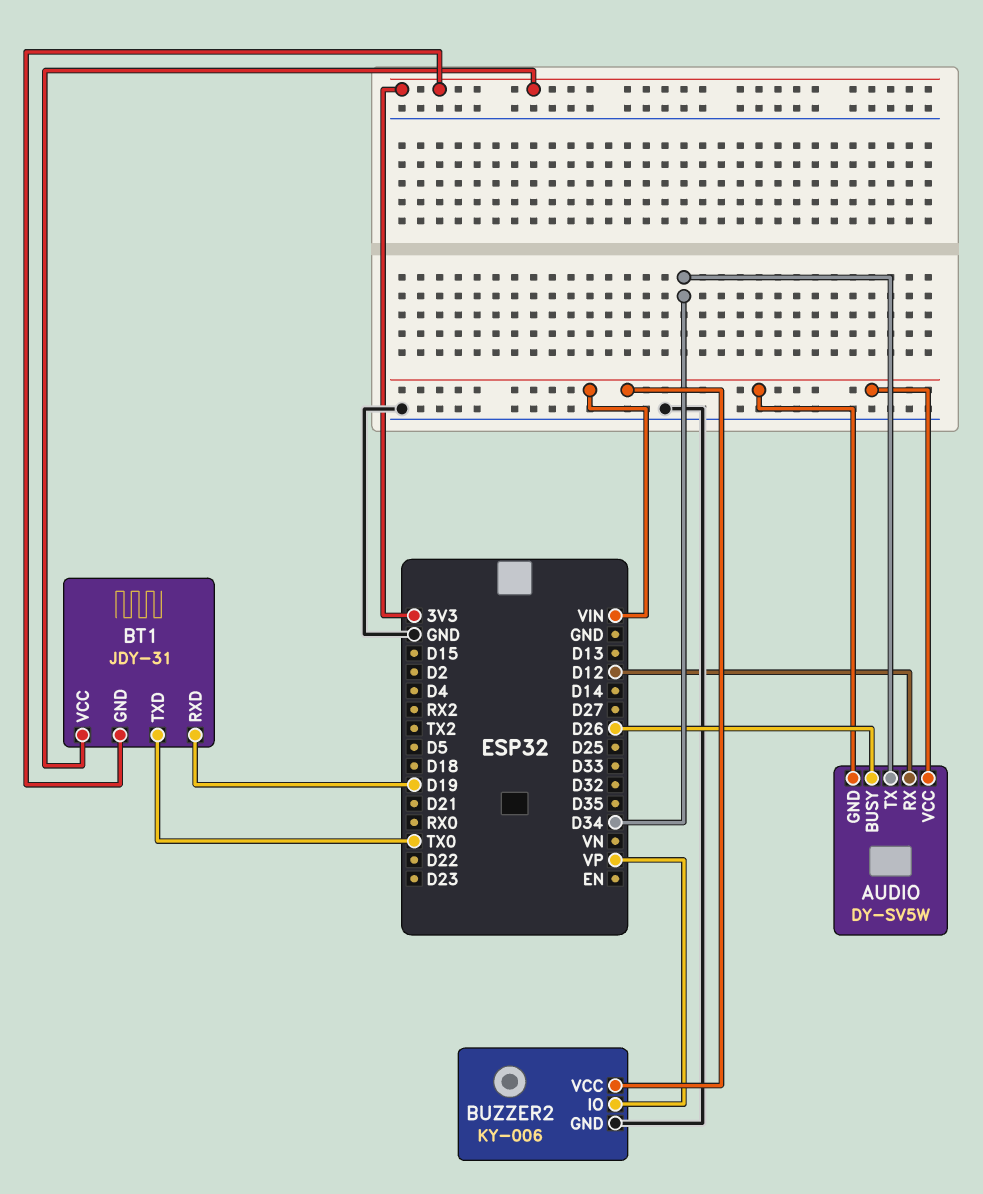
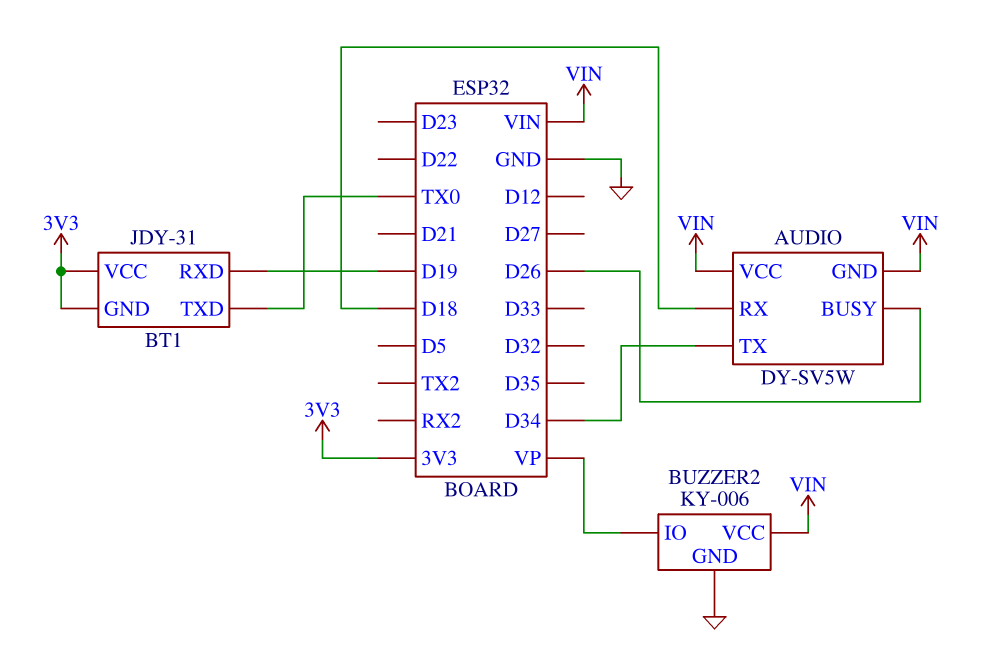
AUDIO pin RX: D12 -> D18

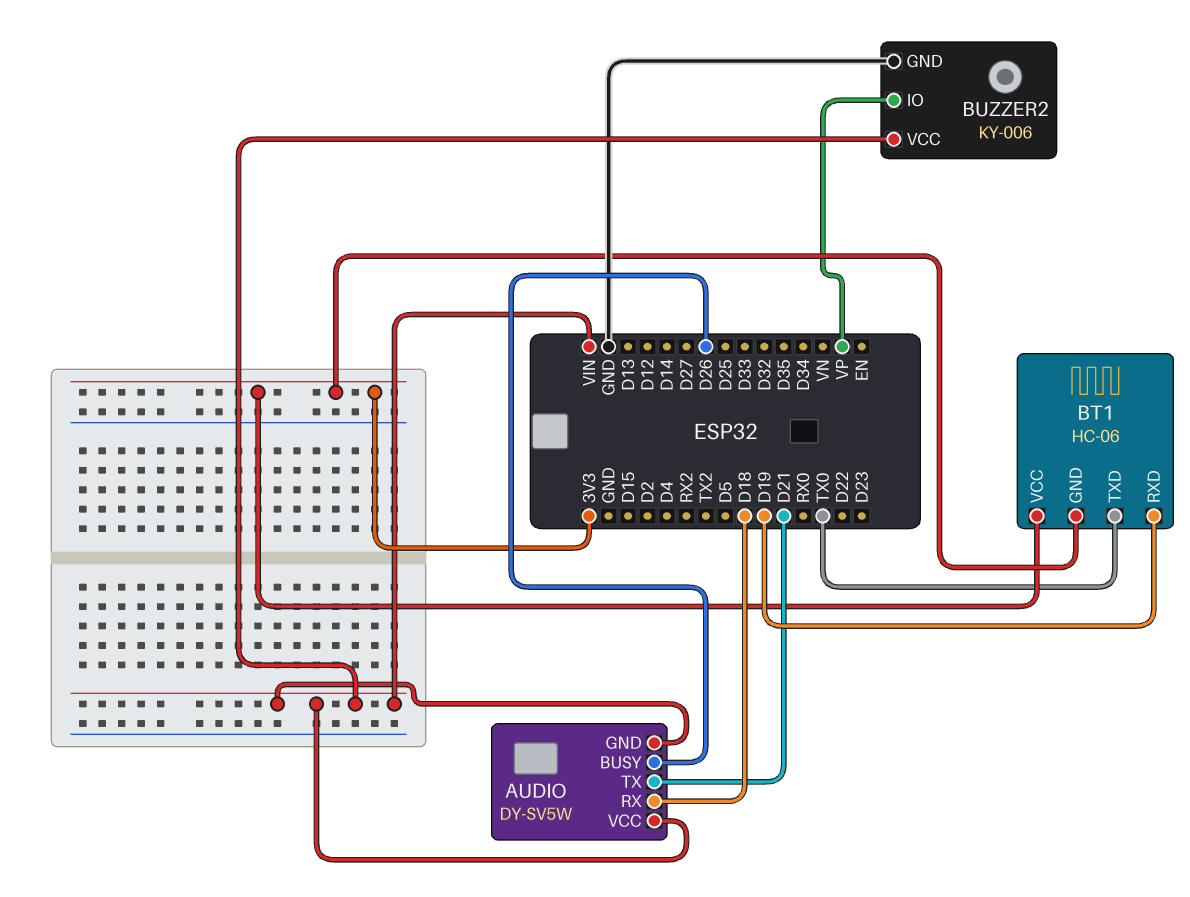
AUDIO pin TX: D34 -> D21
BT1: JDY-31 -> HC-06

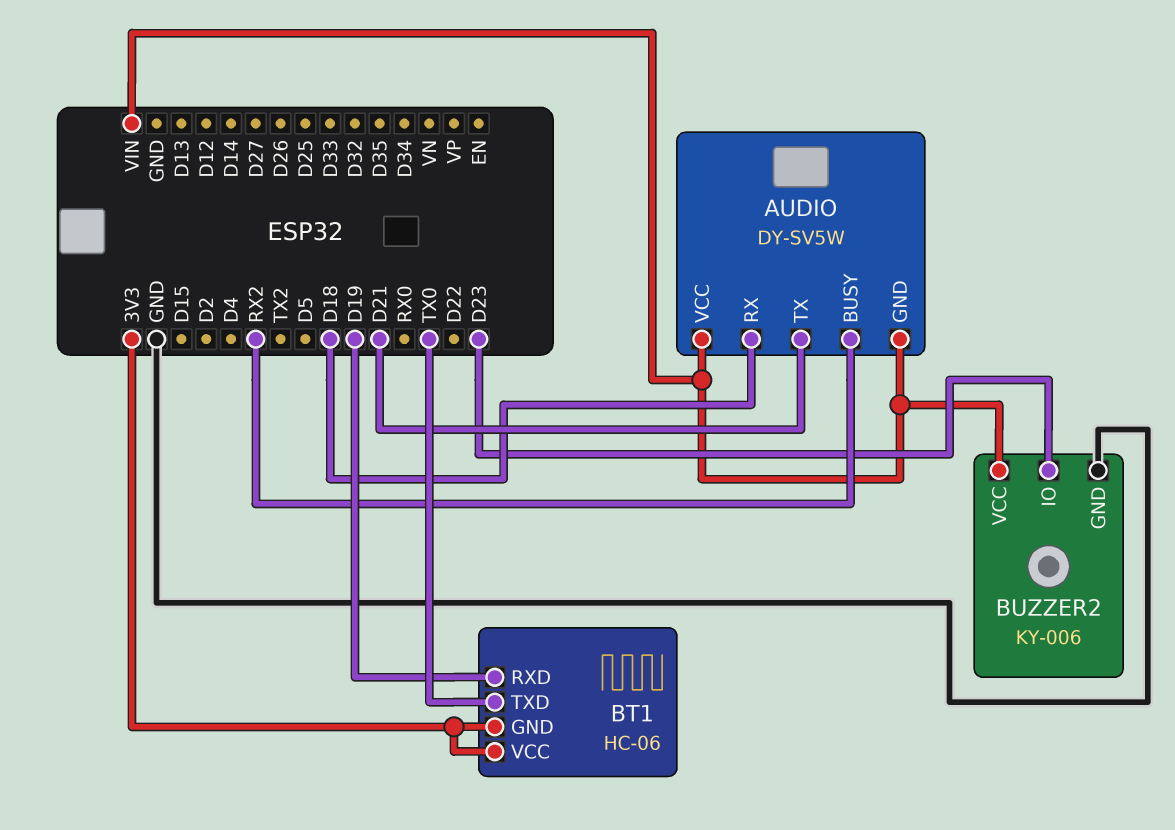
AUDIO pin BUSY: D26 -> RX2
BUZZER2 pin IO: VP -> D23

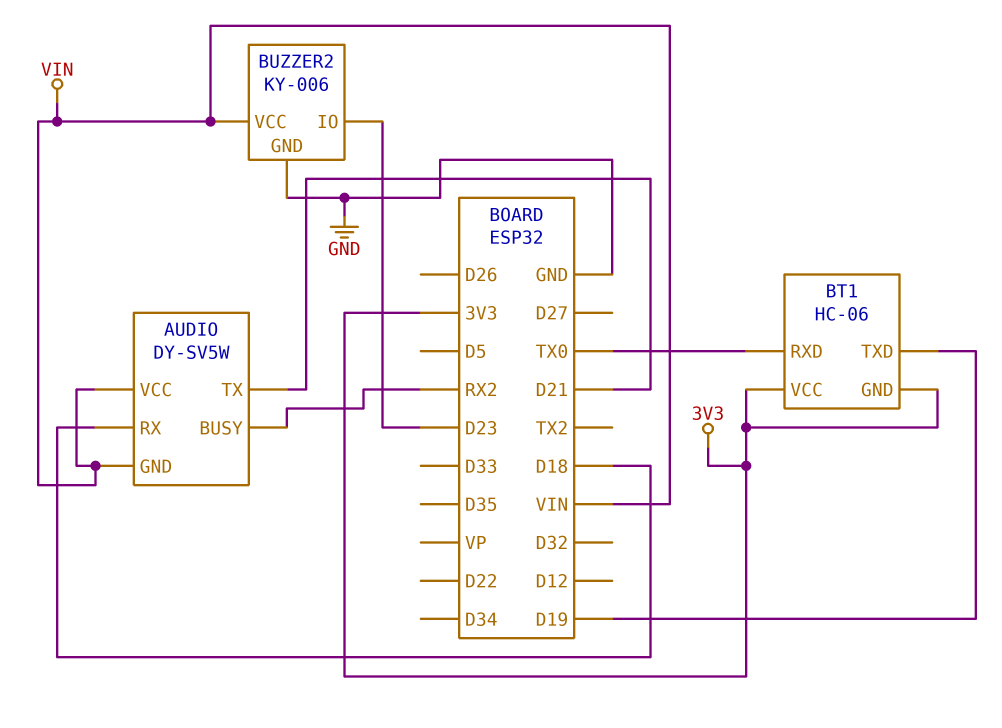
BT1 pin RXD: D19 -> TX0
BT1 pin TXD: TX0 -> D19

